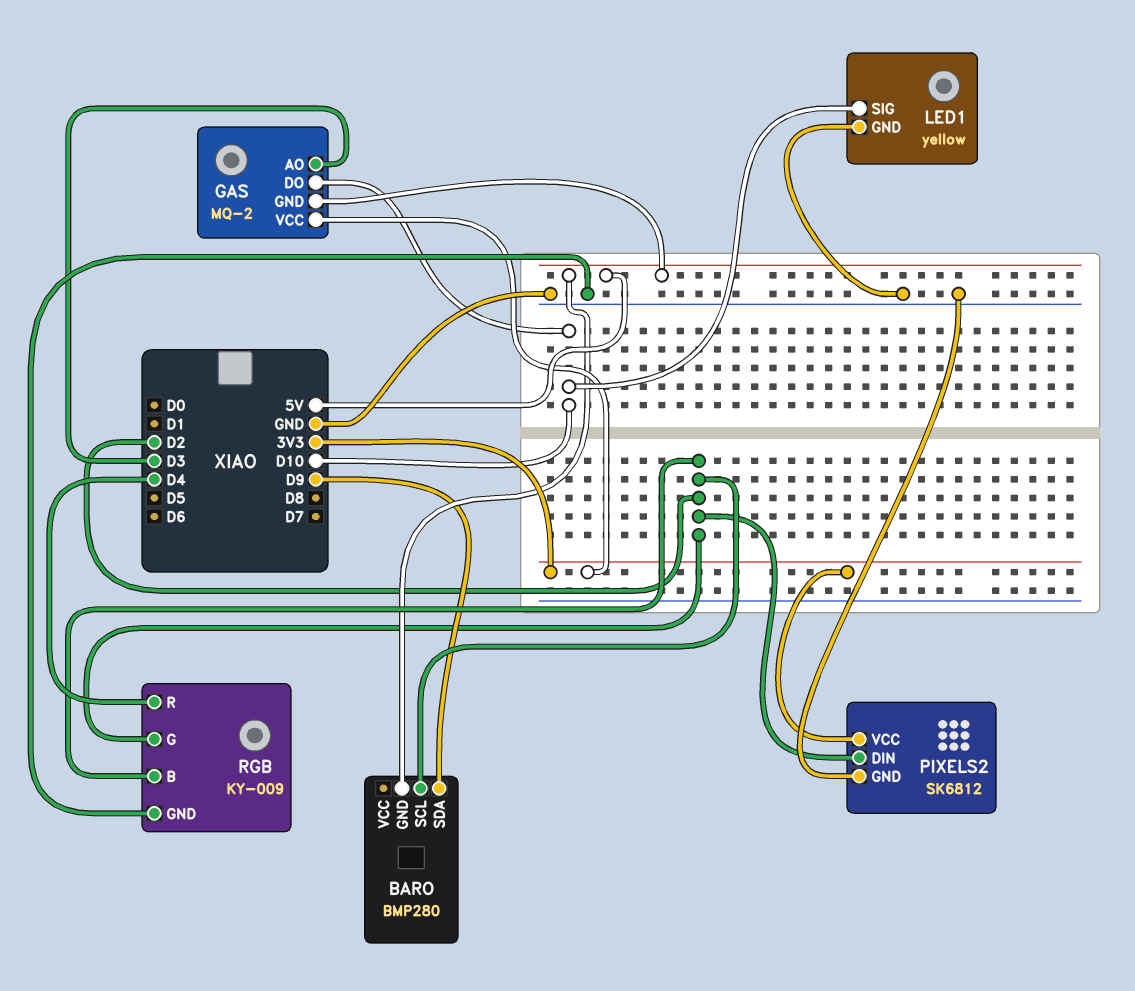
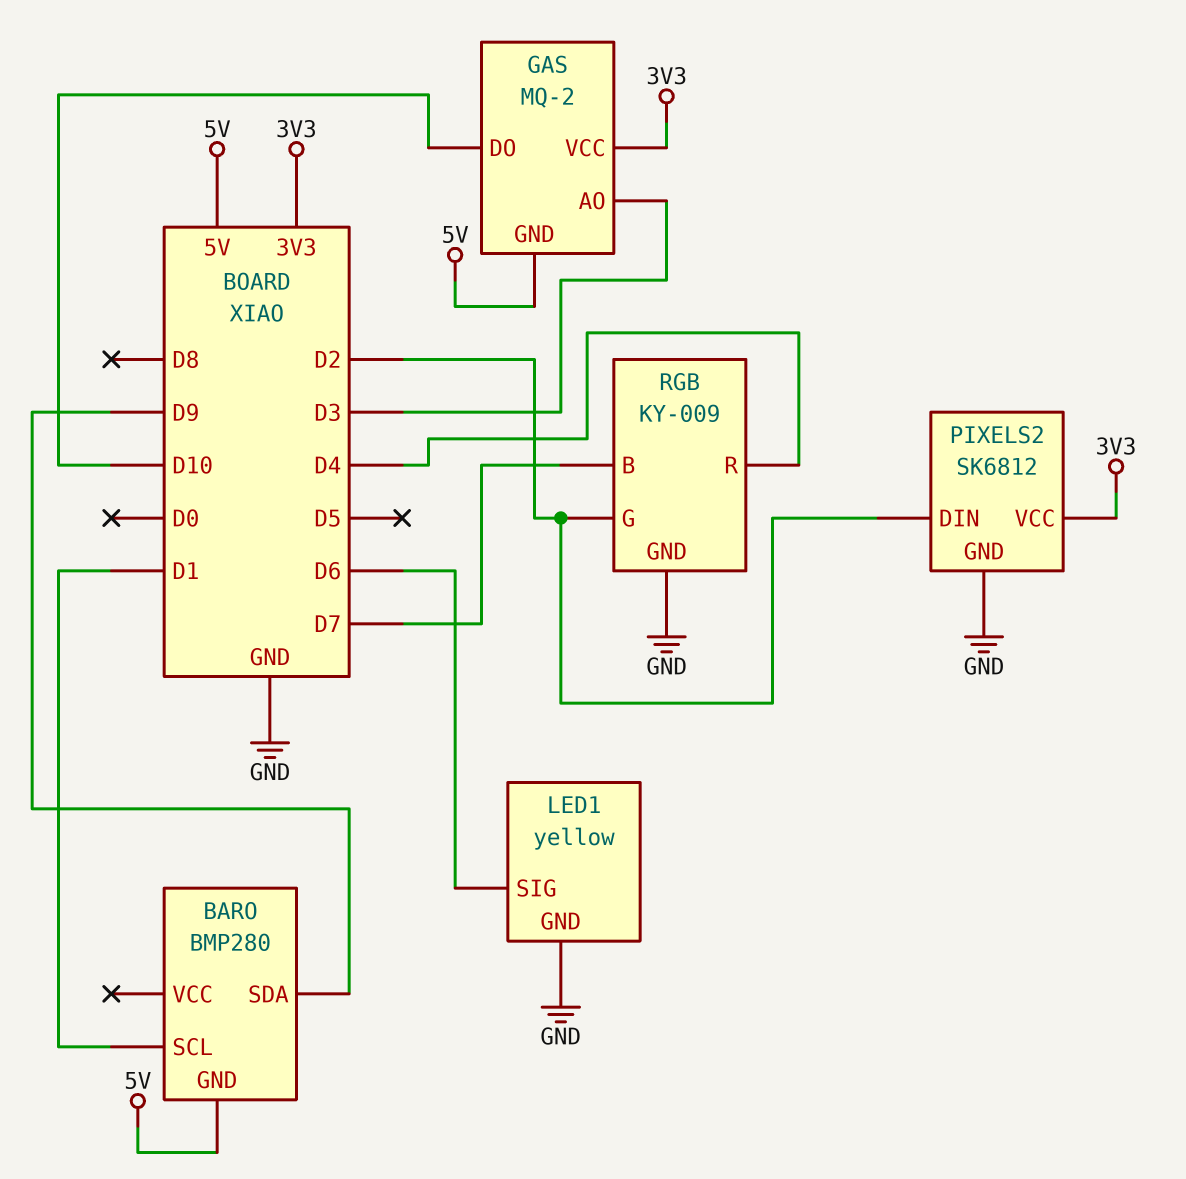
BARO pin SCL: D2 -> D1
LED1 pin SIG: D10 -> D6
RGB pin B: D2 -> D7

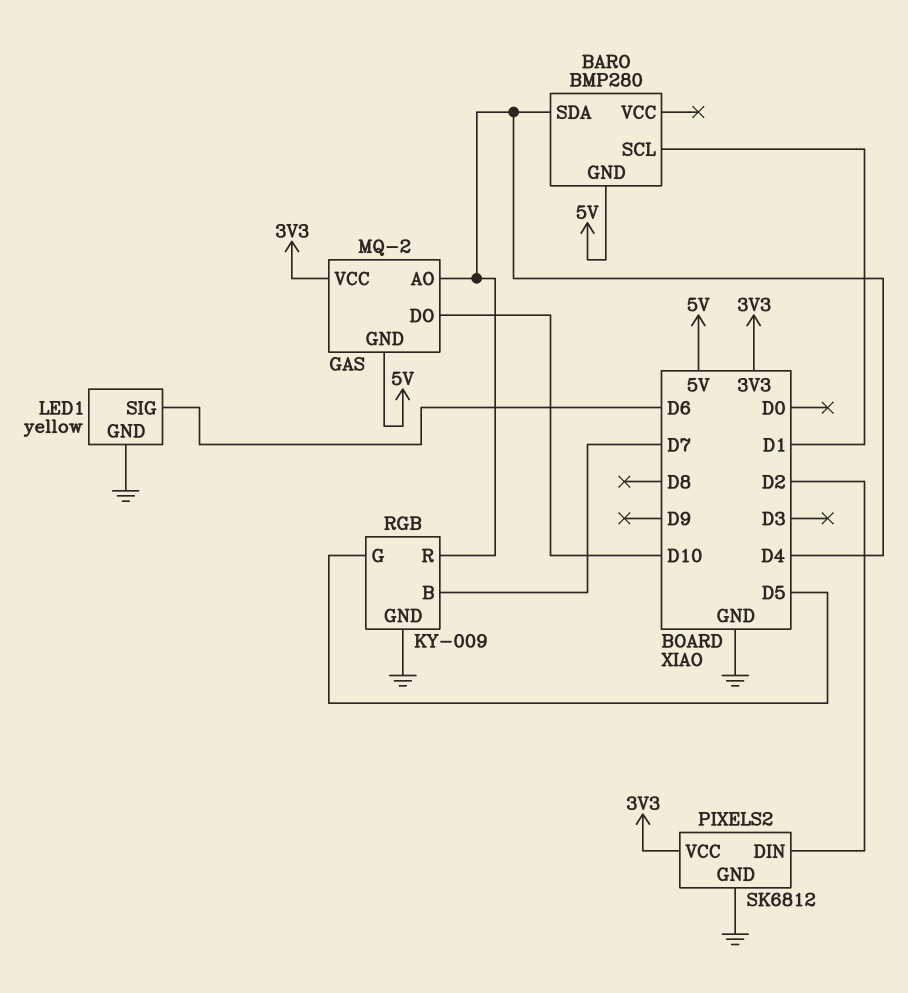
BARO pin SDA: D9 -> D4
GAS pin AO: D3 -> D4
RGB pin G: D2 -> D5

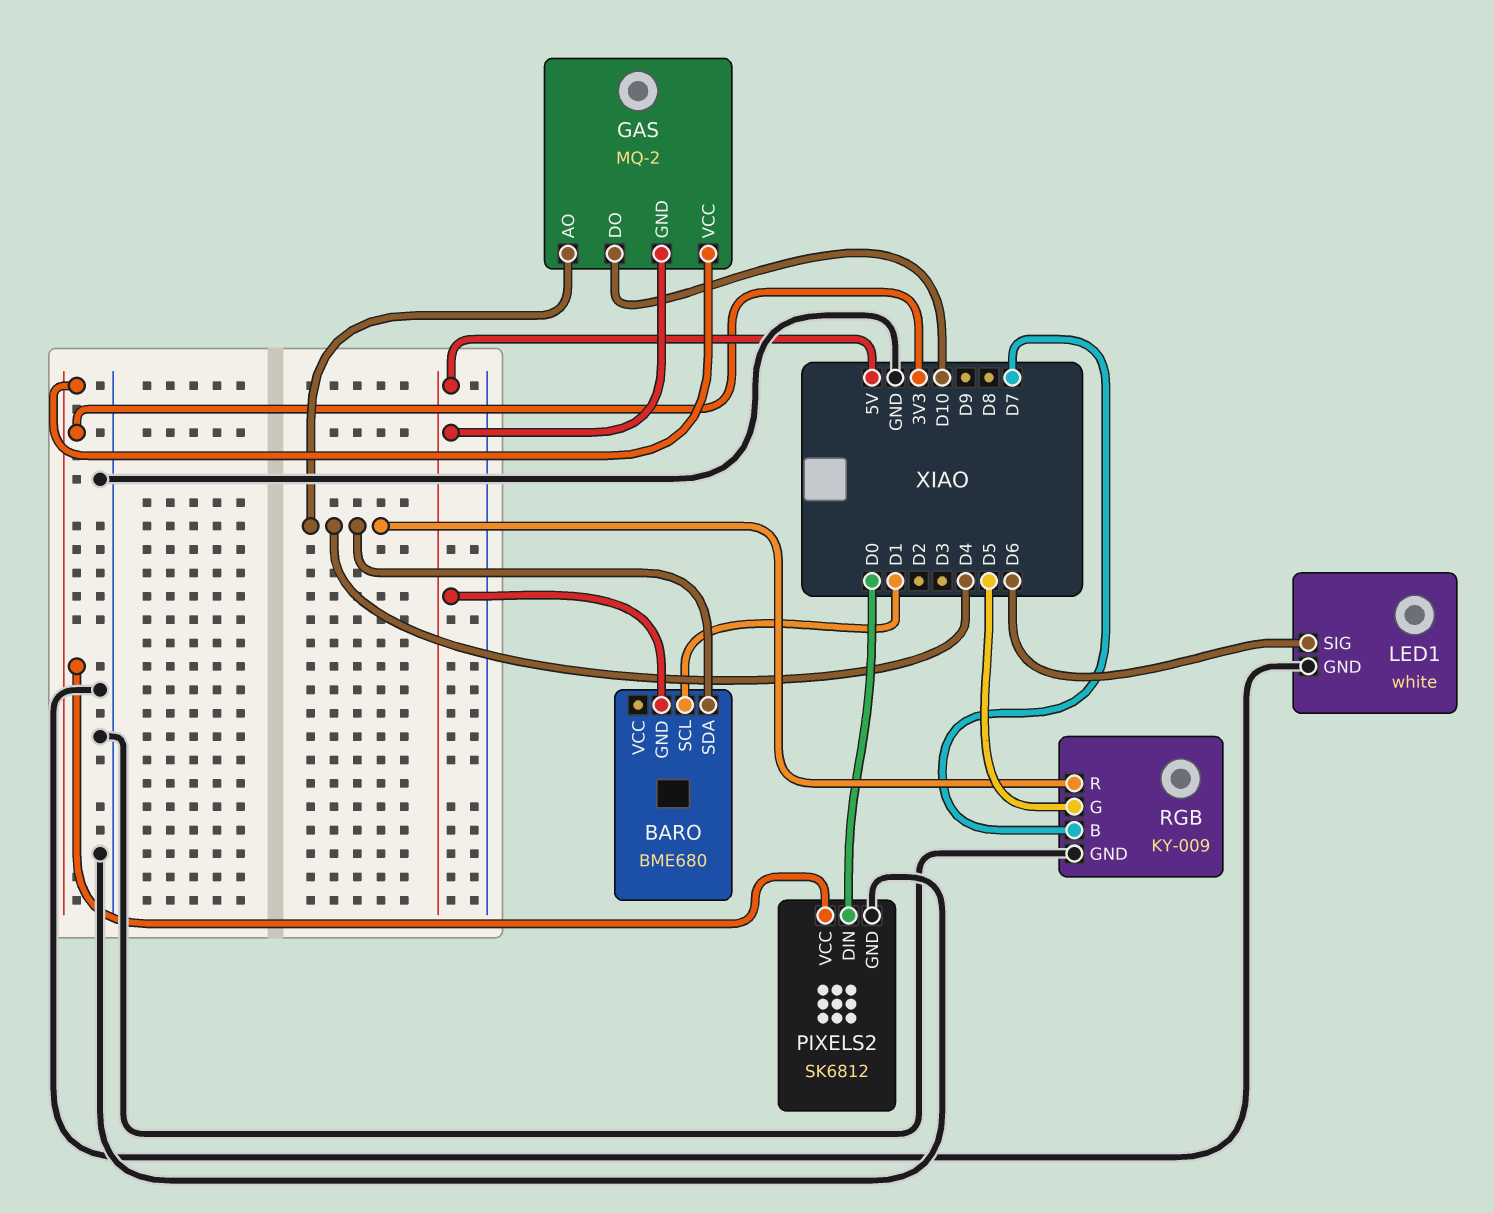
BARO: BMP280 -> BME680
LED1: yellow -> white
PIXELS2 pin DIN: D2 -> D0

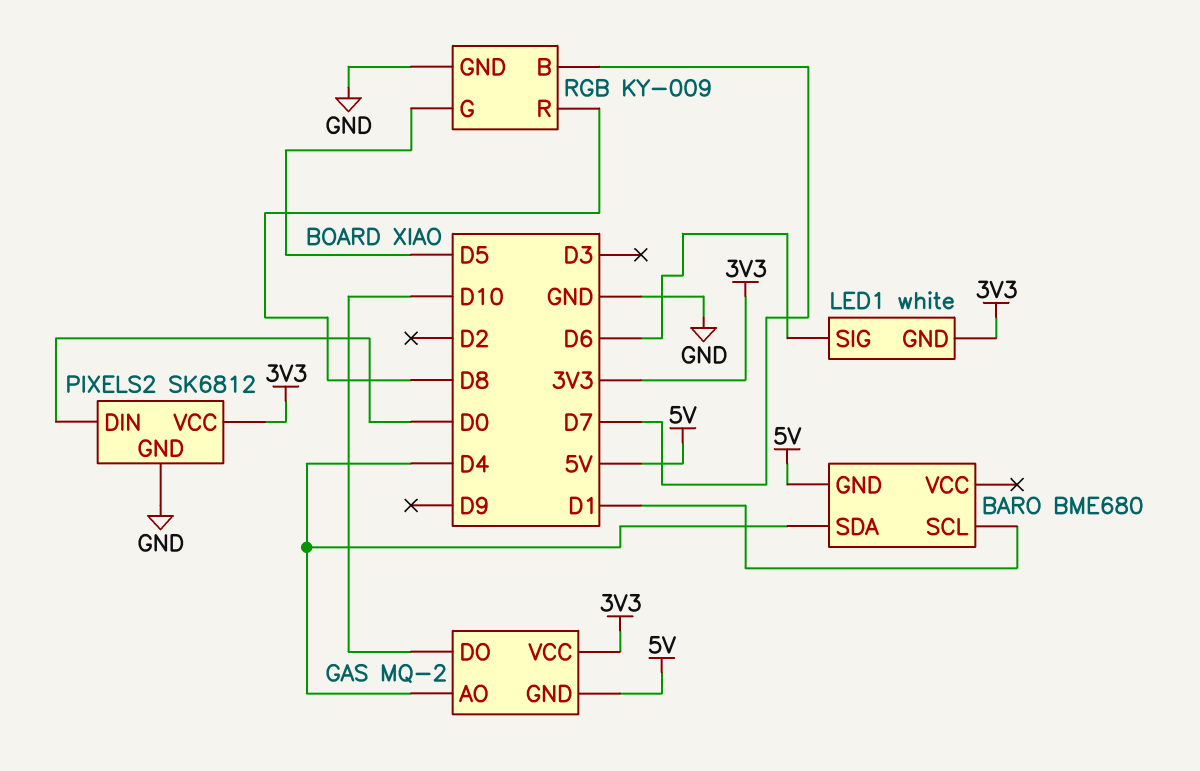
LED1 pin GND: GND -> 3V3
RGB pin R: D4 -> D8

